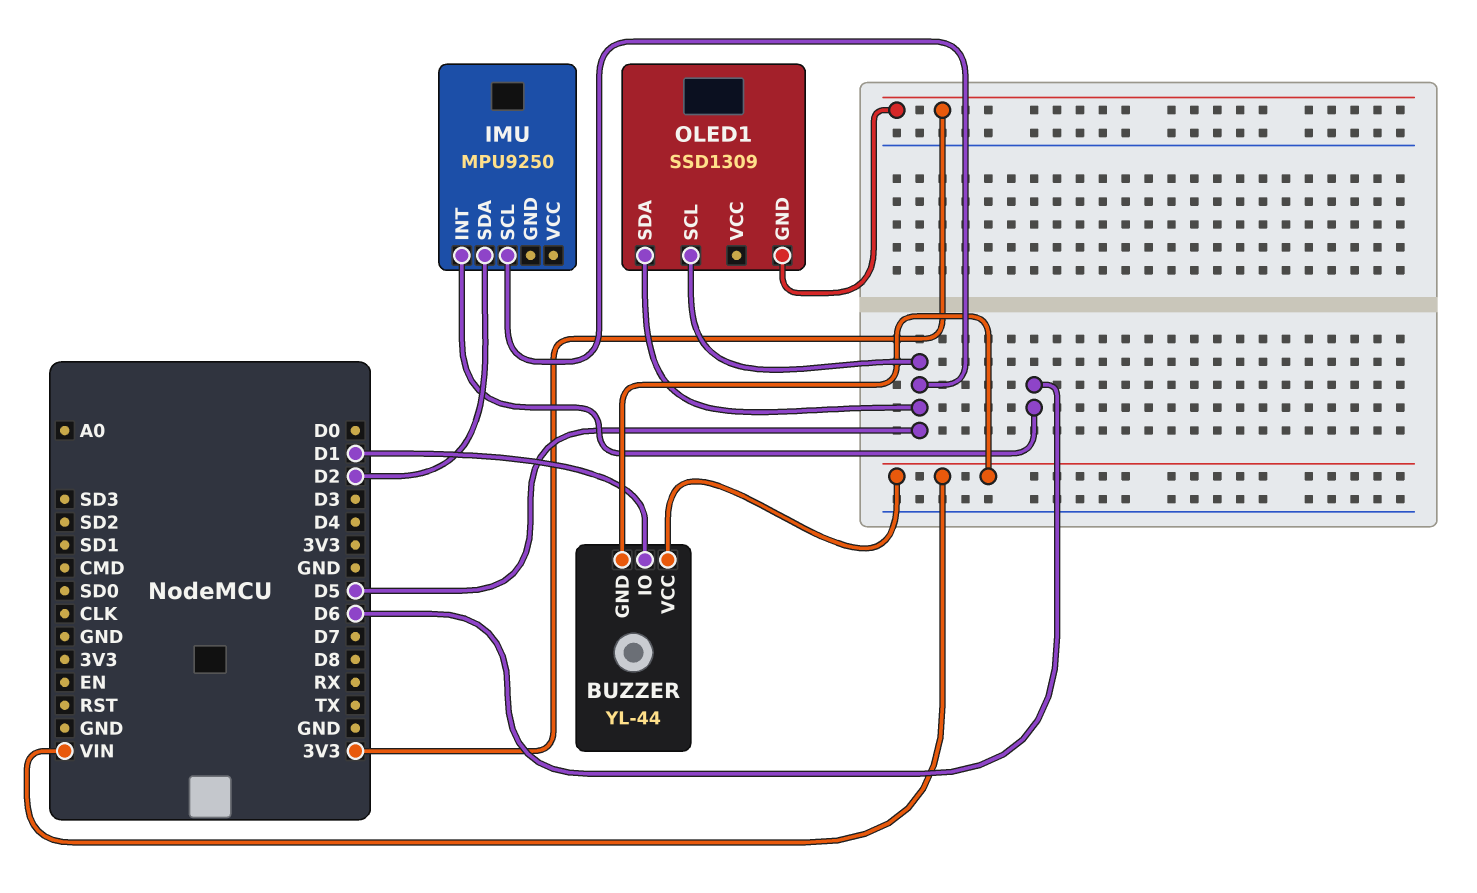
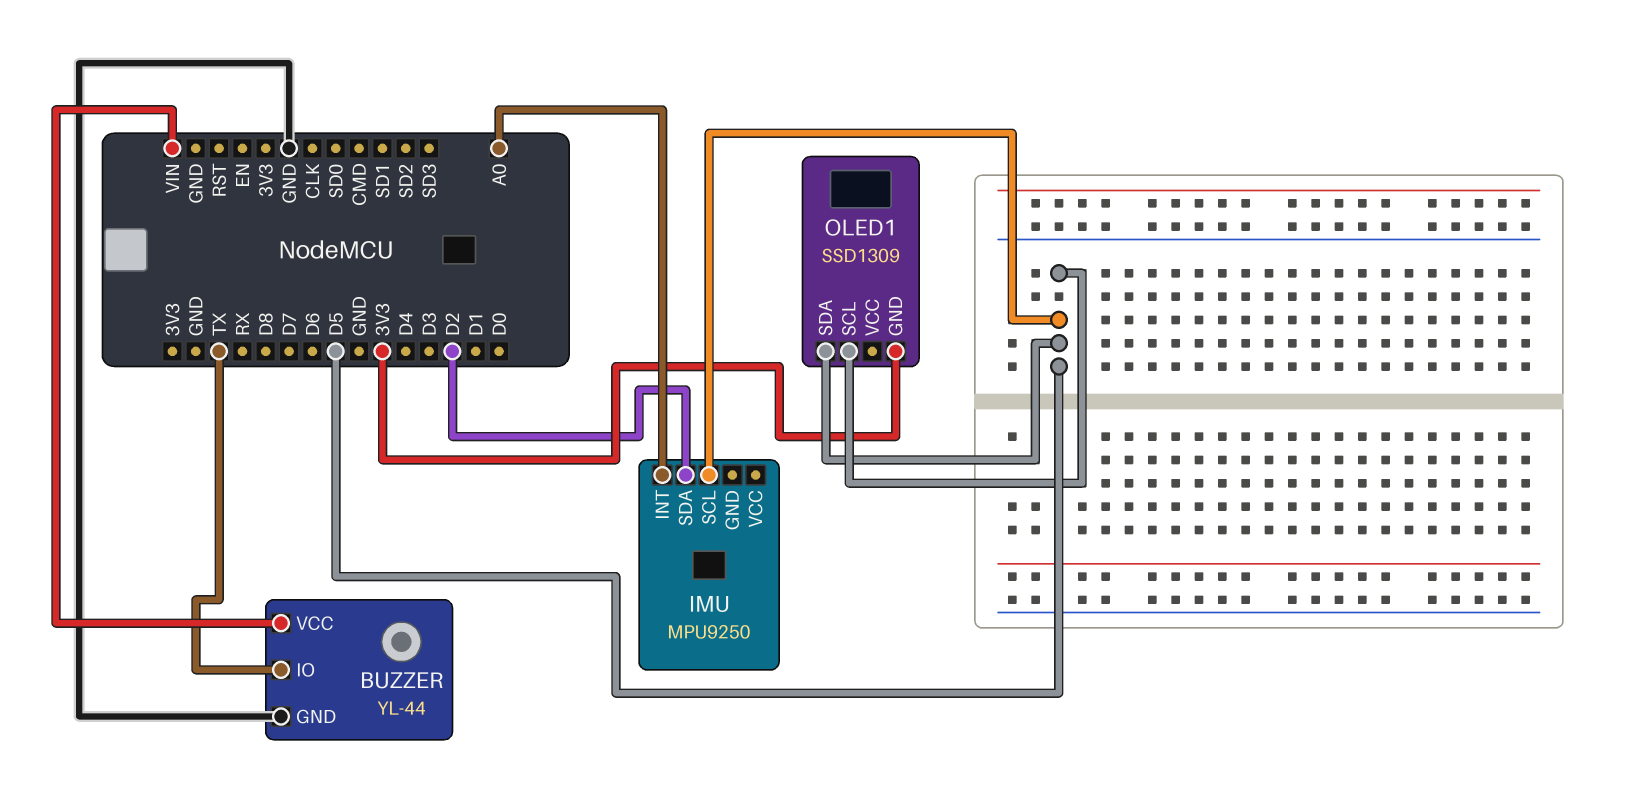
BUZZER pin GND: VIN -> GND
BUZZER pin IO: D1 -> TX
IMU pin INT: D6 -> A0

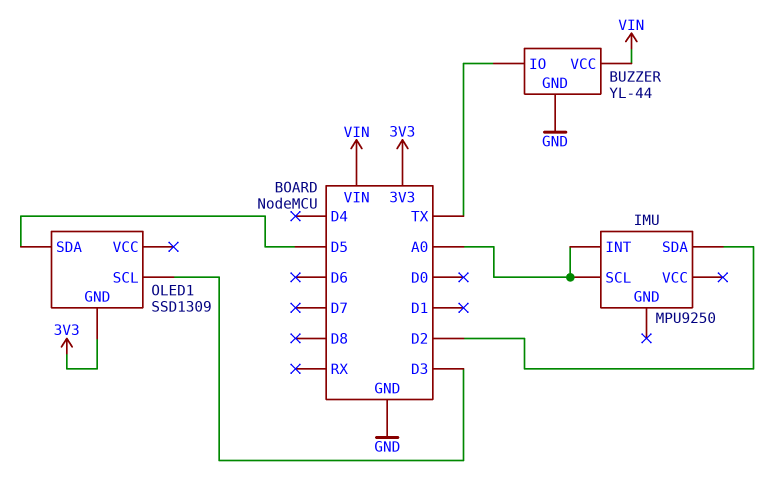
IMU pin SCL: D5 -> A0
OLED1 pin SCL: D5 -> D3

